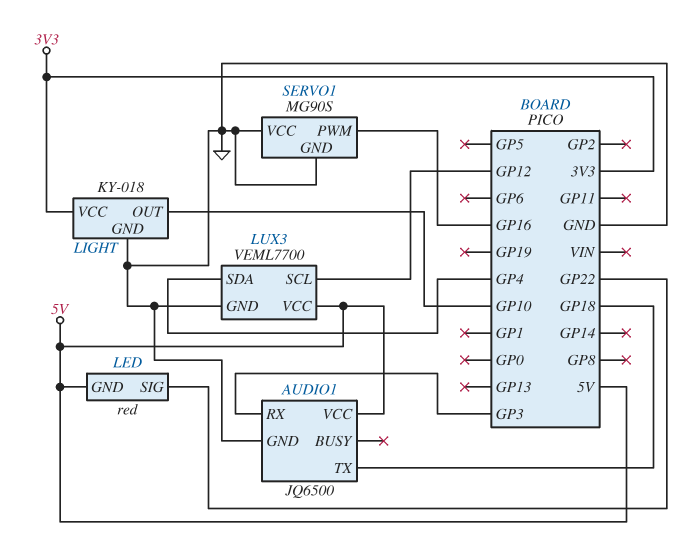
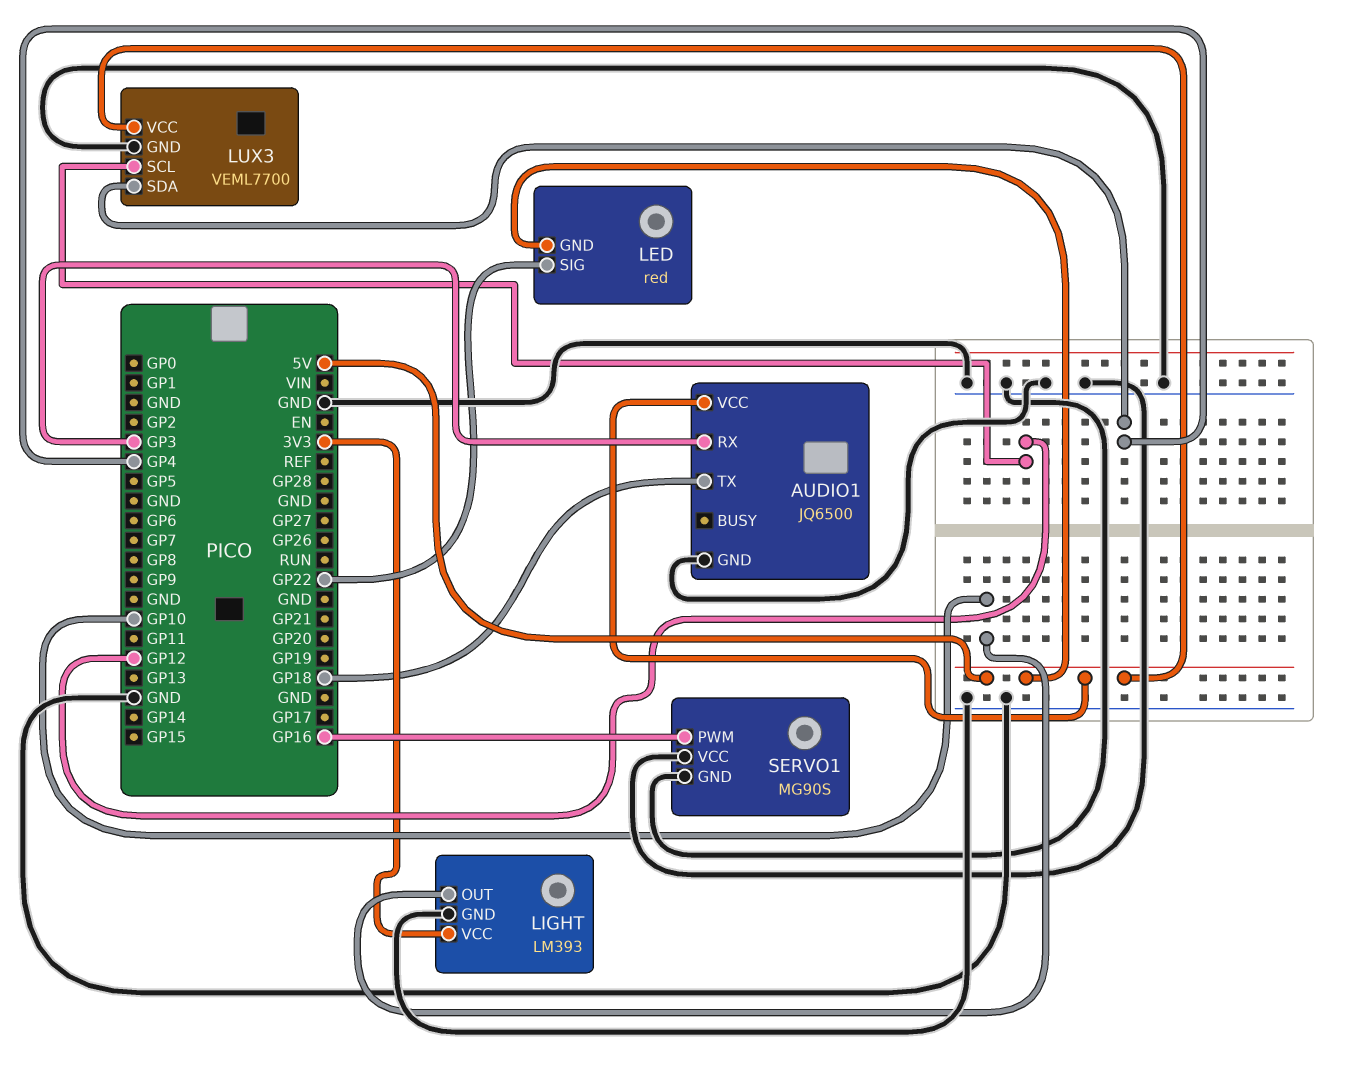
LIGHT: KY-018 -> LM393

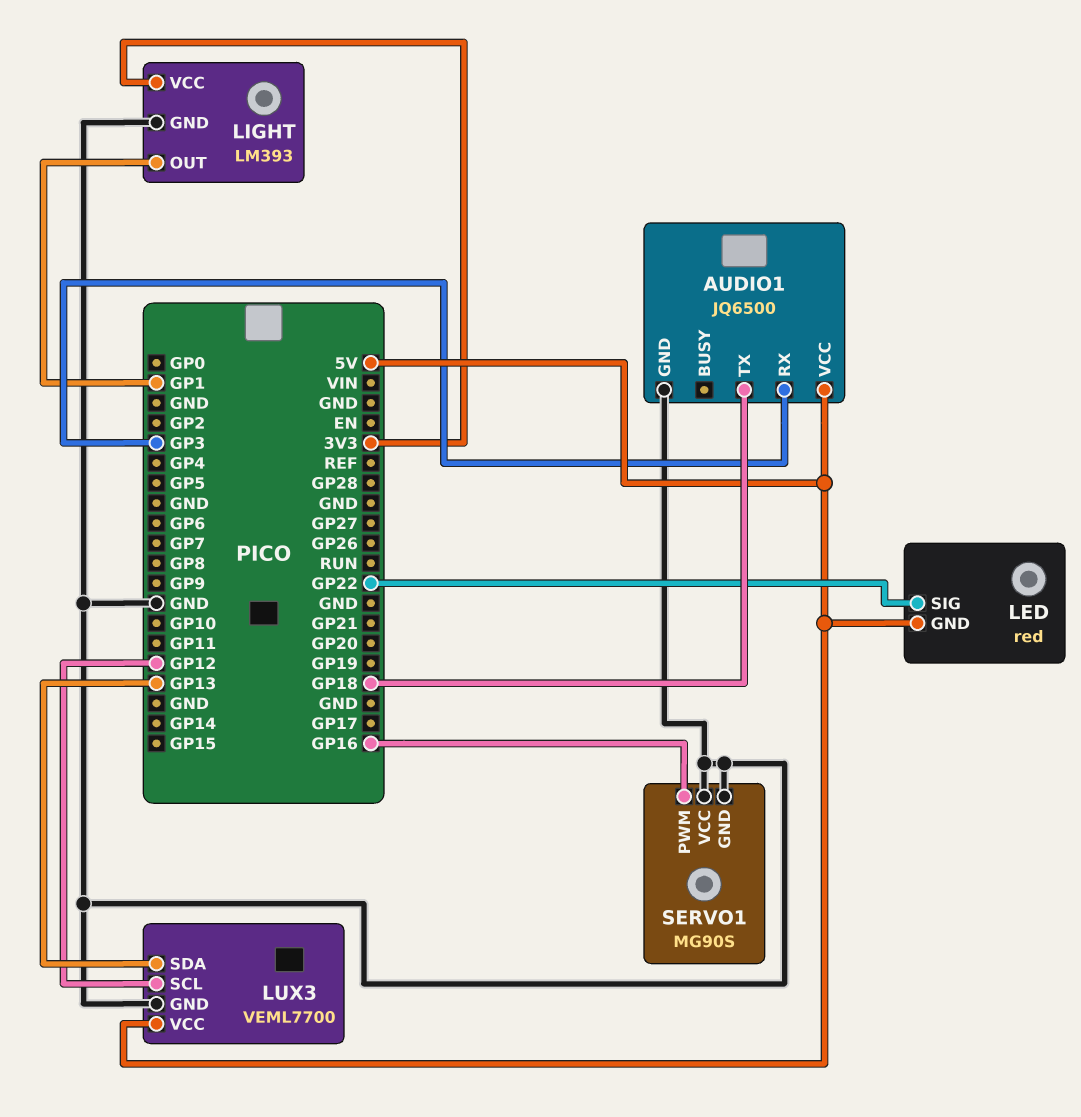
LIGHT pin OUT: GP10 -> GP1
LUX3 pin SDA: GP4 -> GP13

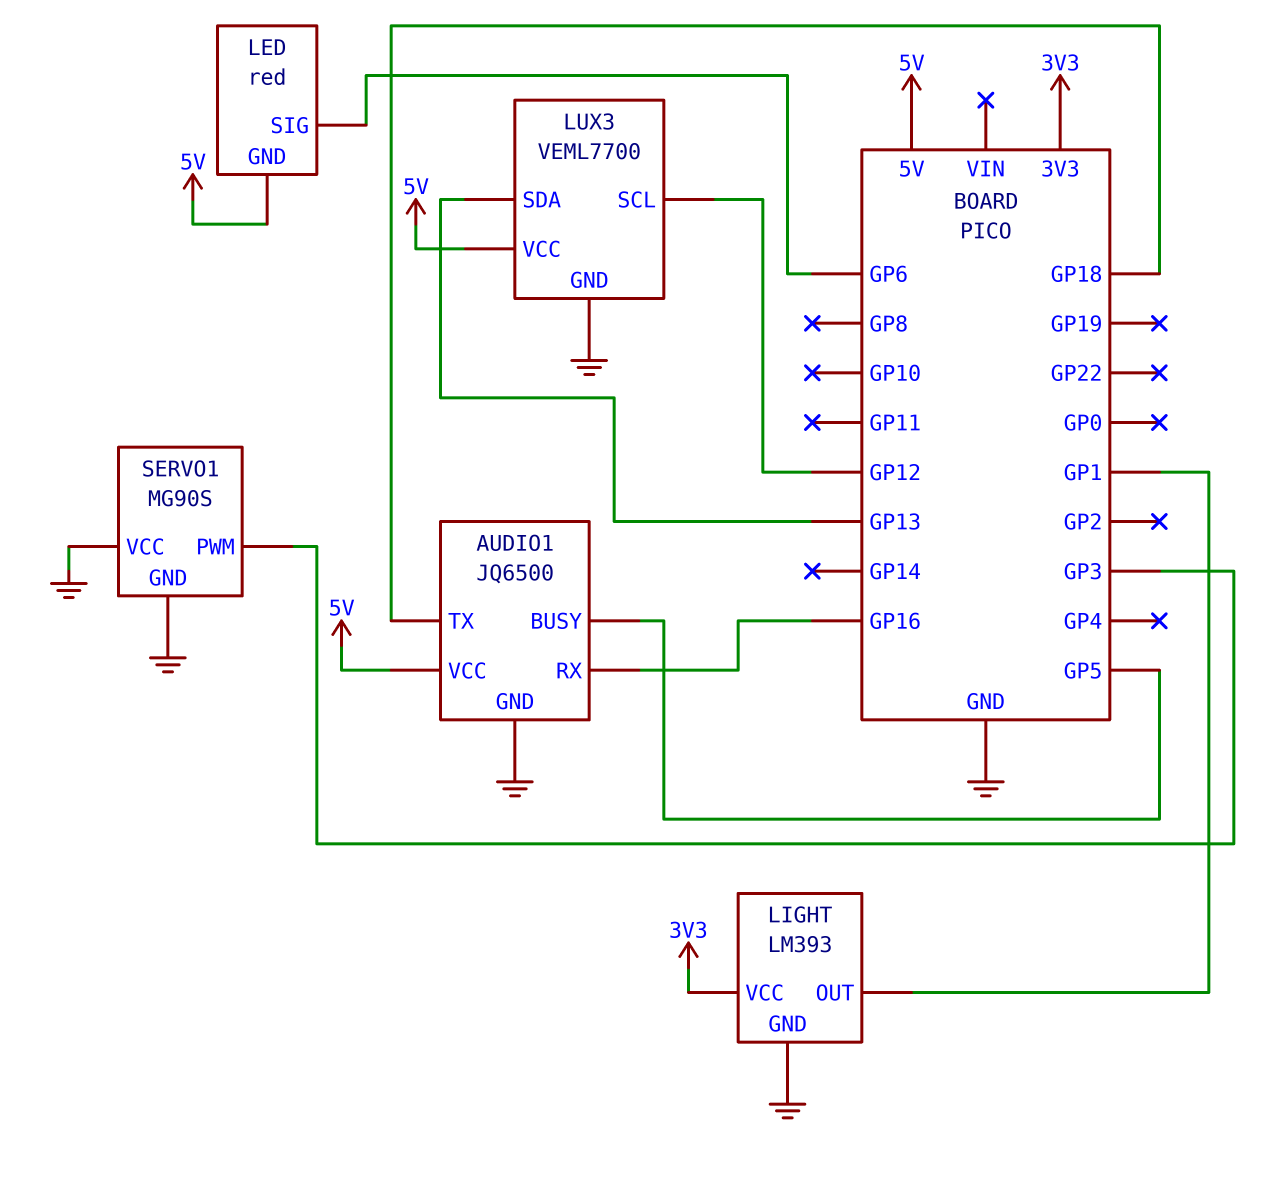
AUDIO1 pin BUSY: none -> GP5
AUDIO1 pin RX: GP3 -> GP16
LED pin SIG: GP22 -> GP6
SERVO1 pin PWM: GP16 -> GP3

